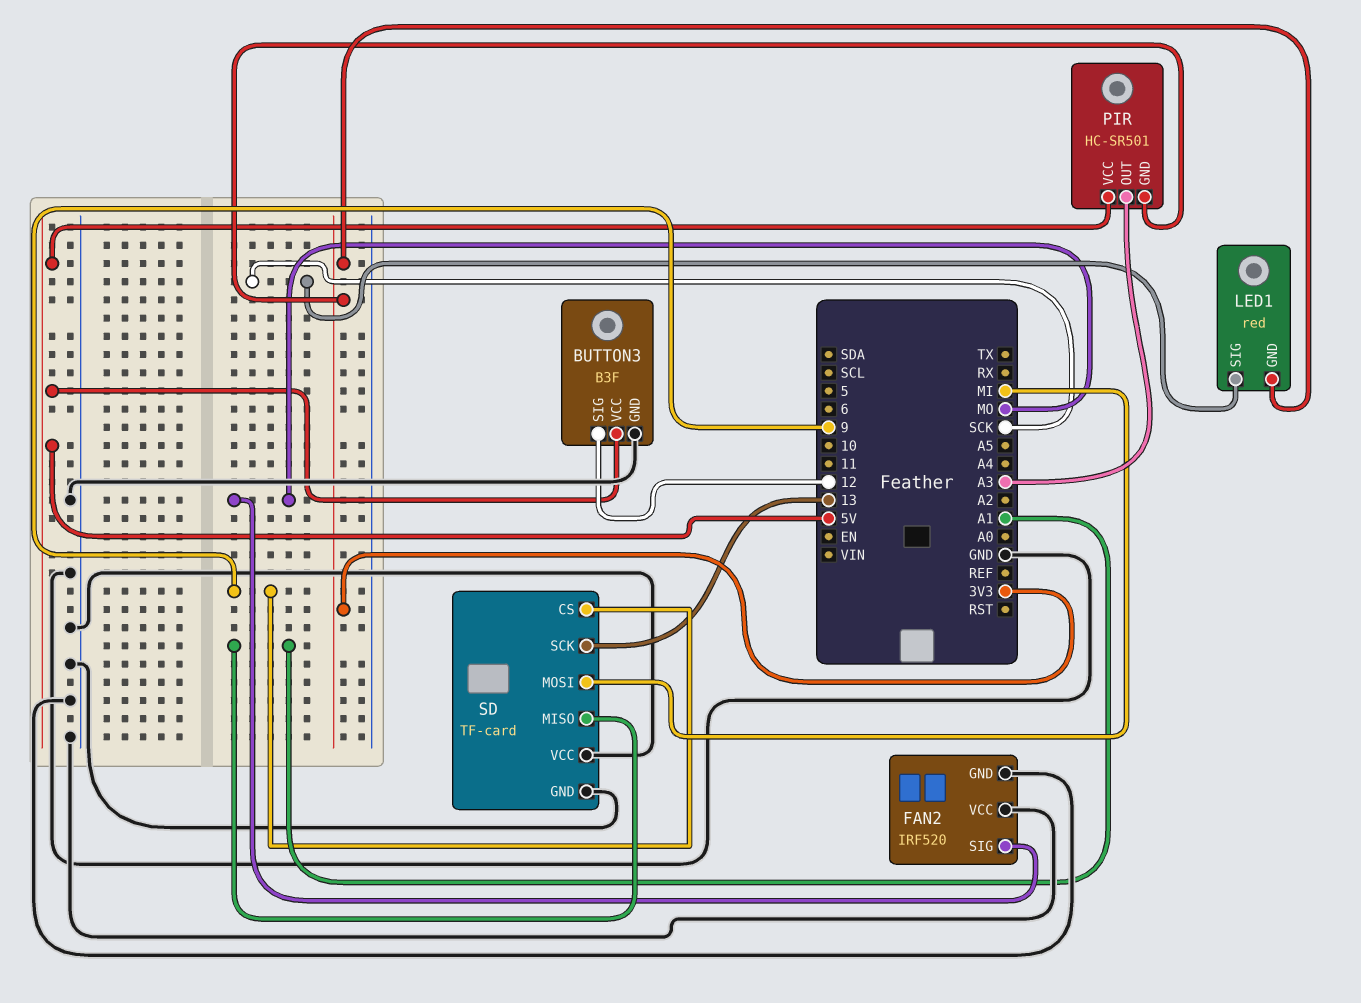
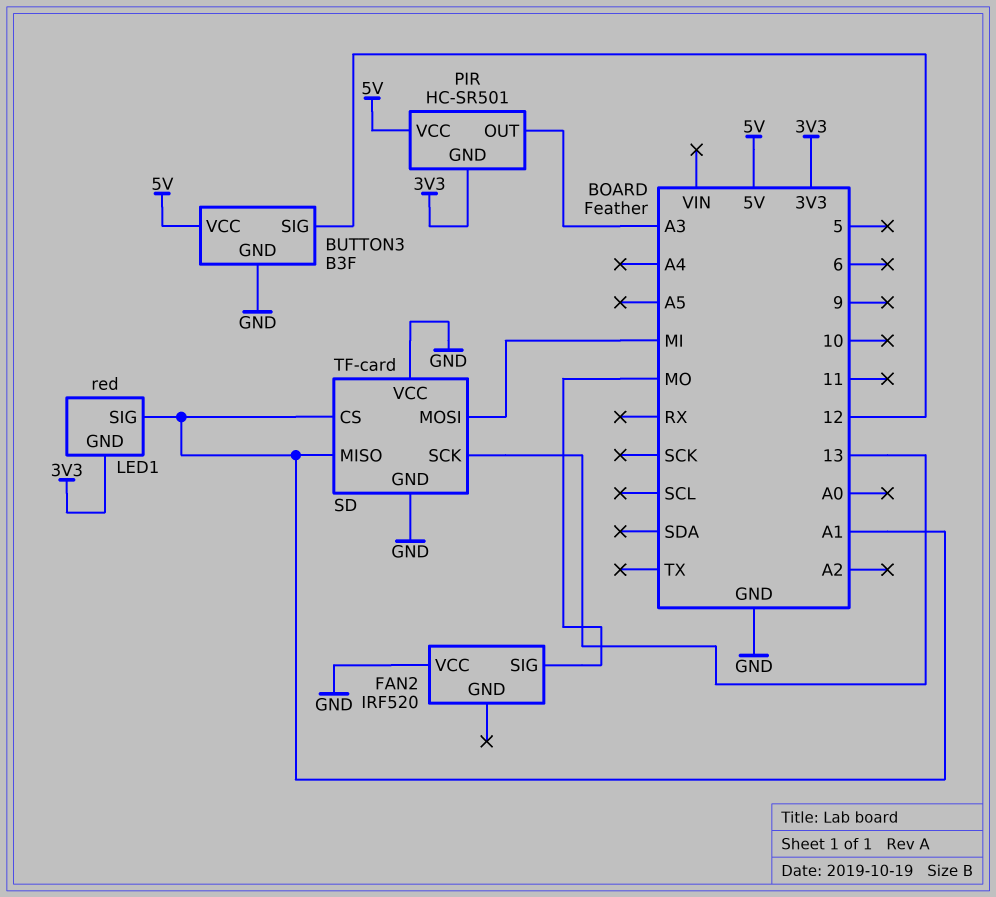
FAN2 pin GND: GND -> none
LED1 pin SIG: SCK -> A1
SD pin CS: 9 -> A1

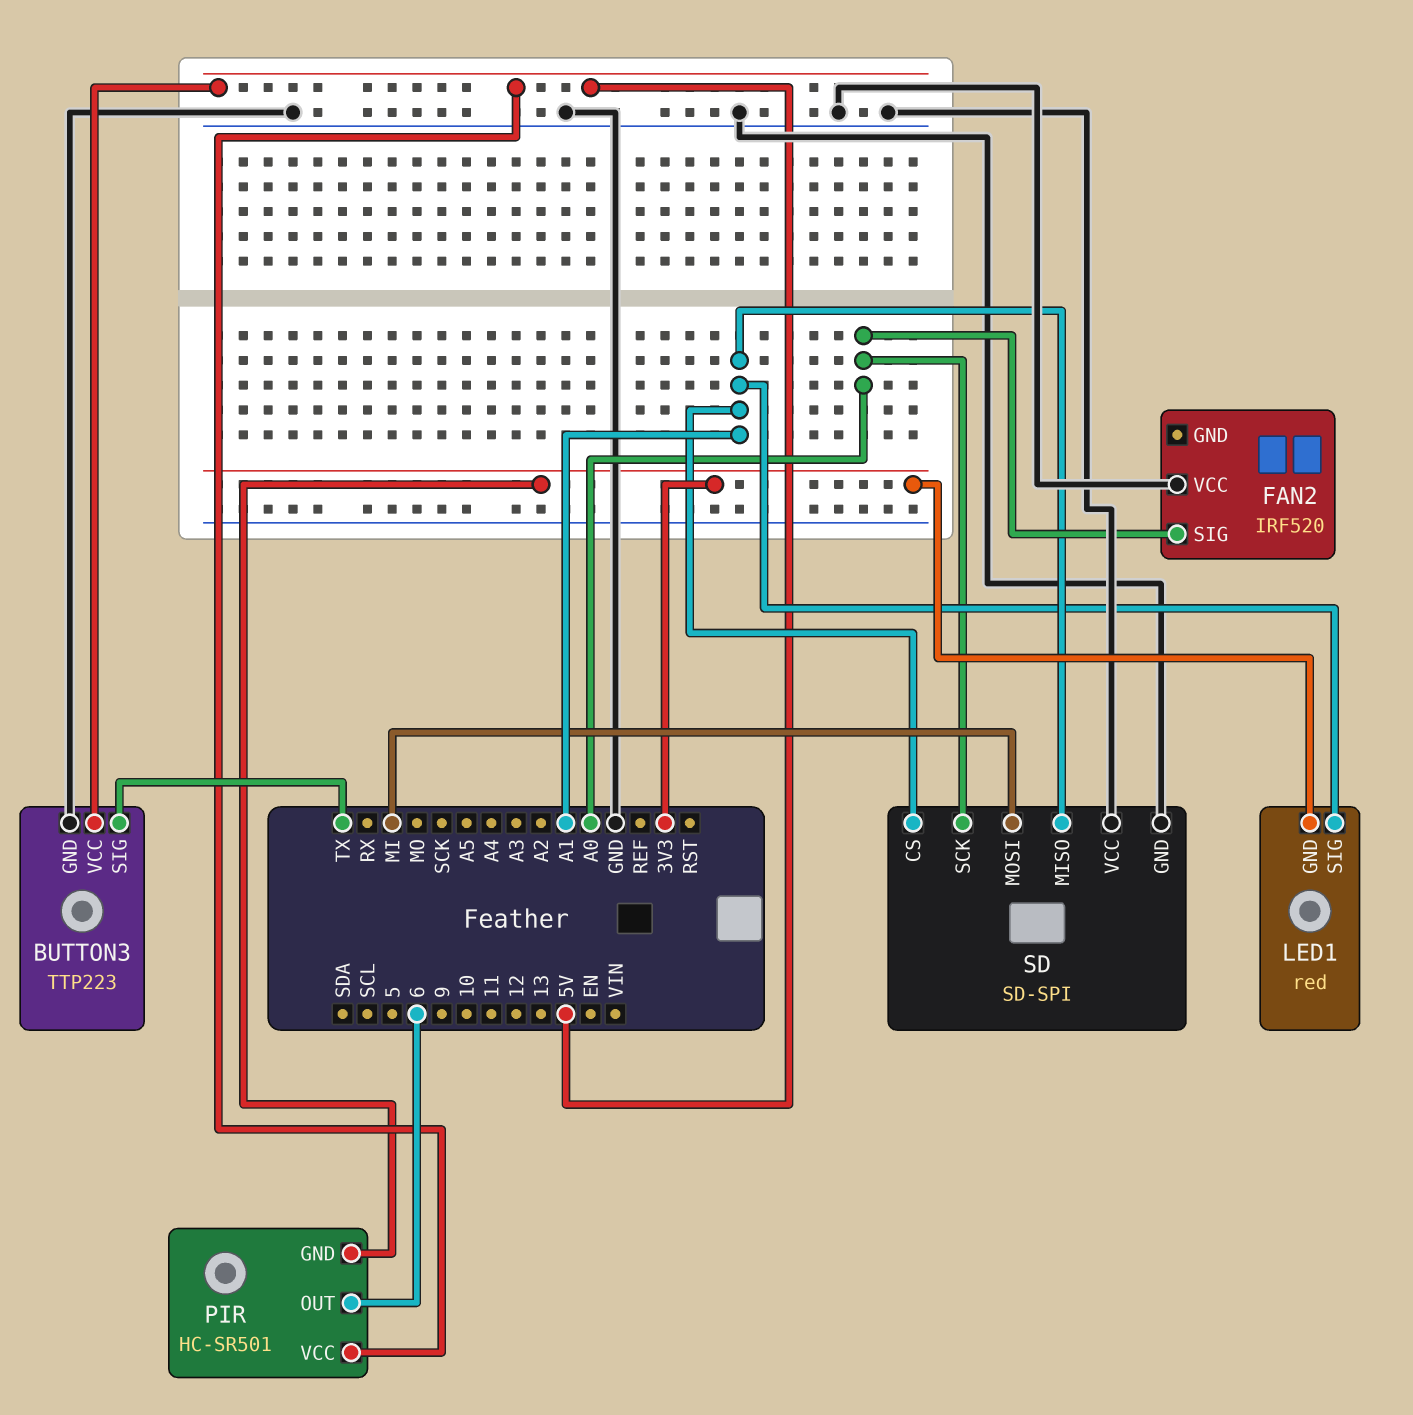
BUTTON3: B3F -> TTP223
BUTTON3 pin SIG: 12 -> TX
FAN2 pin SIG: MO -> A0
PIR pin OUT: A3 -> 6
SD: TF-card -> SD-SPI
SD pin SCK: 13 -> A0

